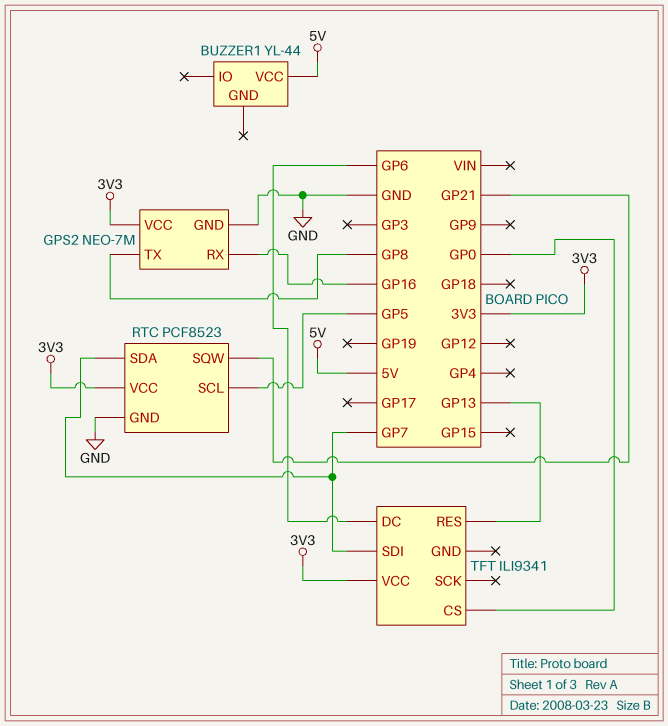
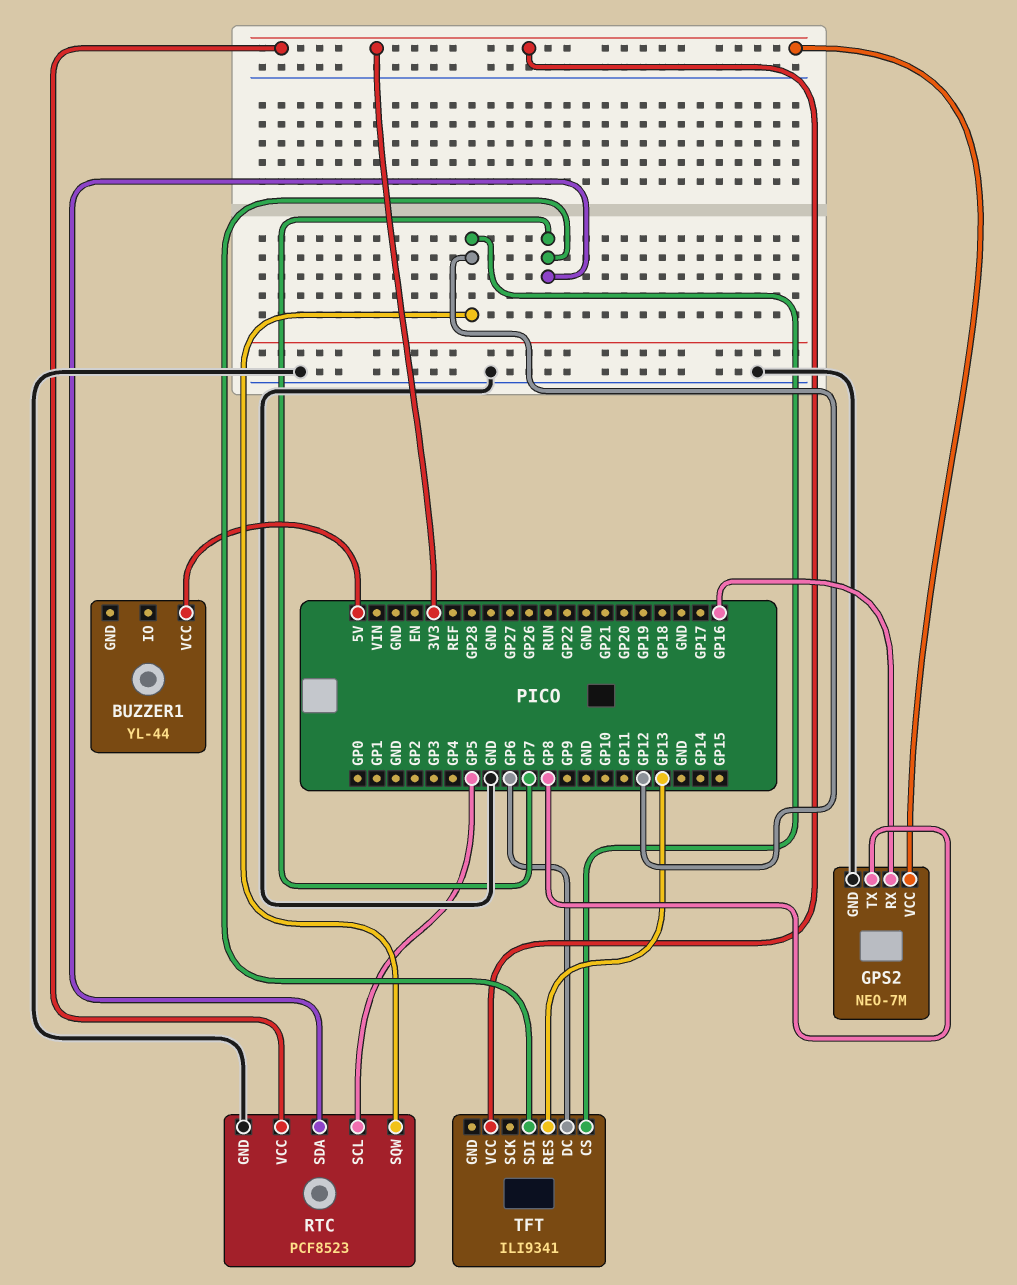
RTC pin SQW: GP21 -> GP12
TFT pin CS: GP0 -> GP12

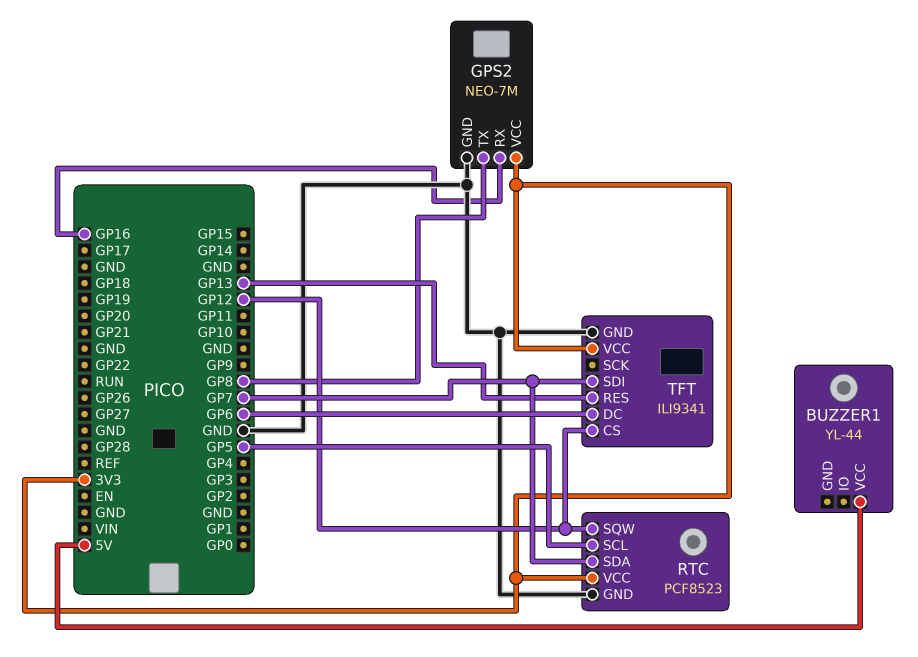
TFT pin GND: none -> GND

